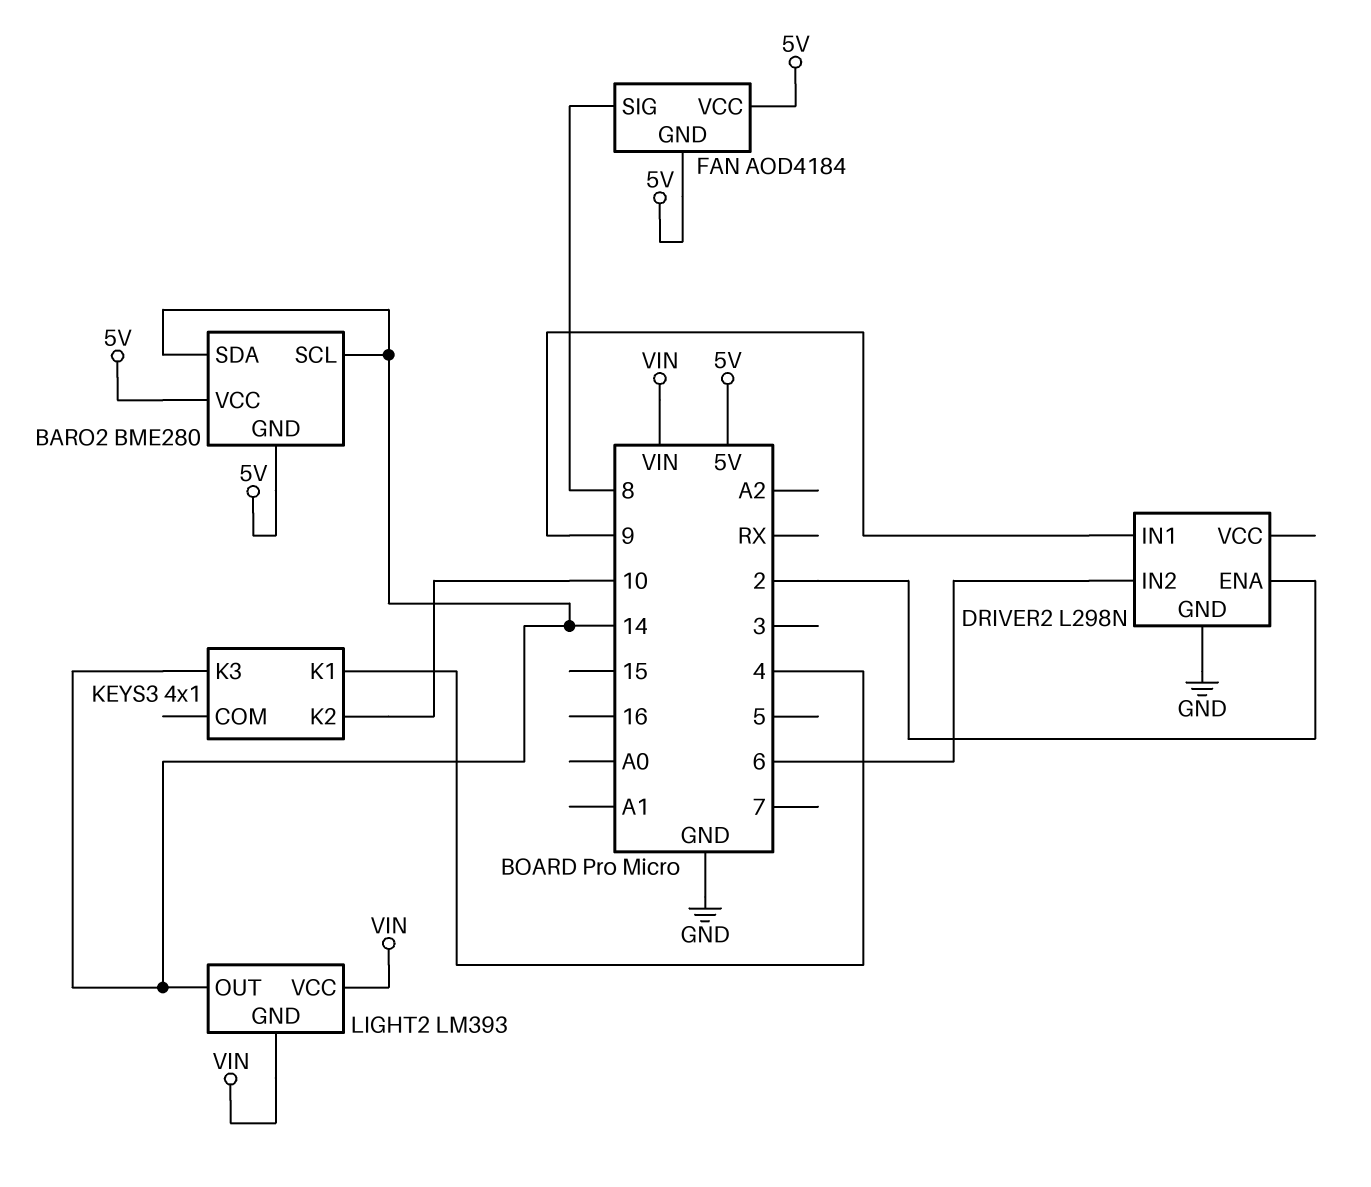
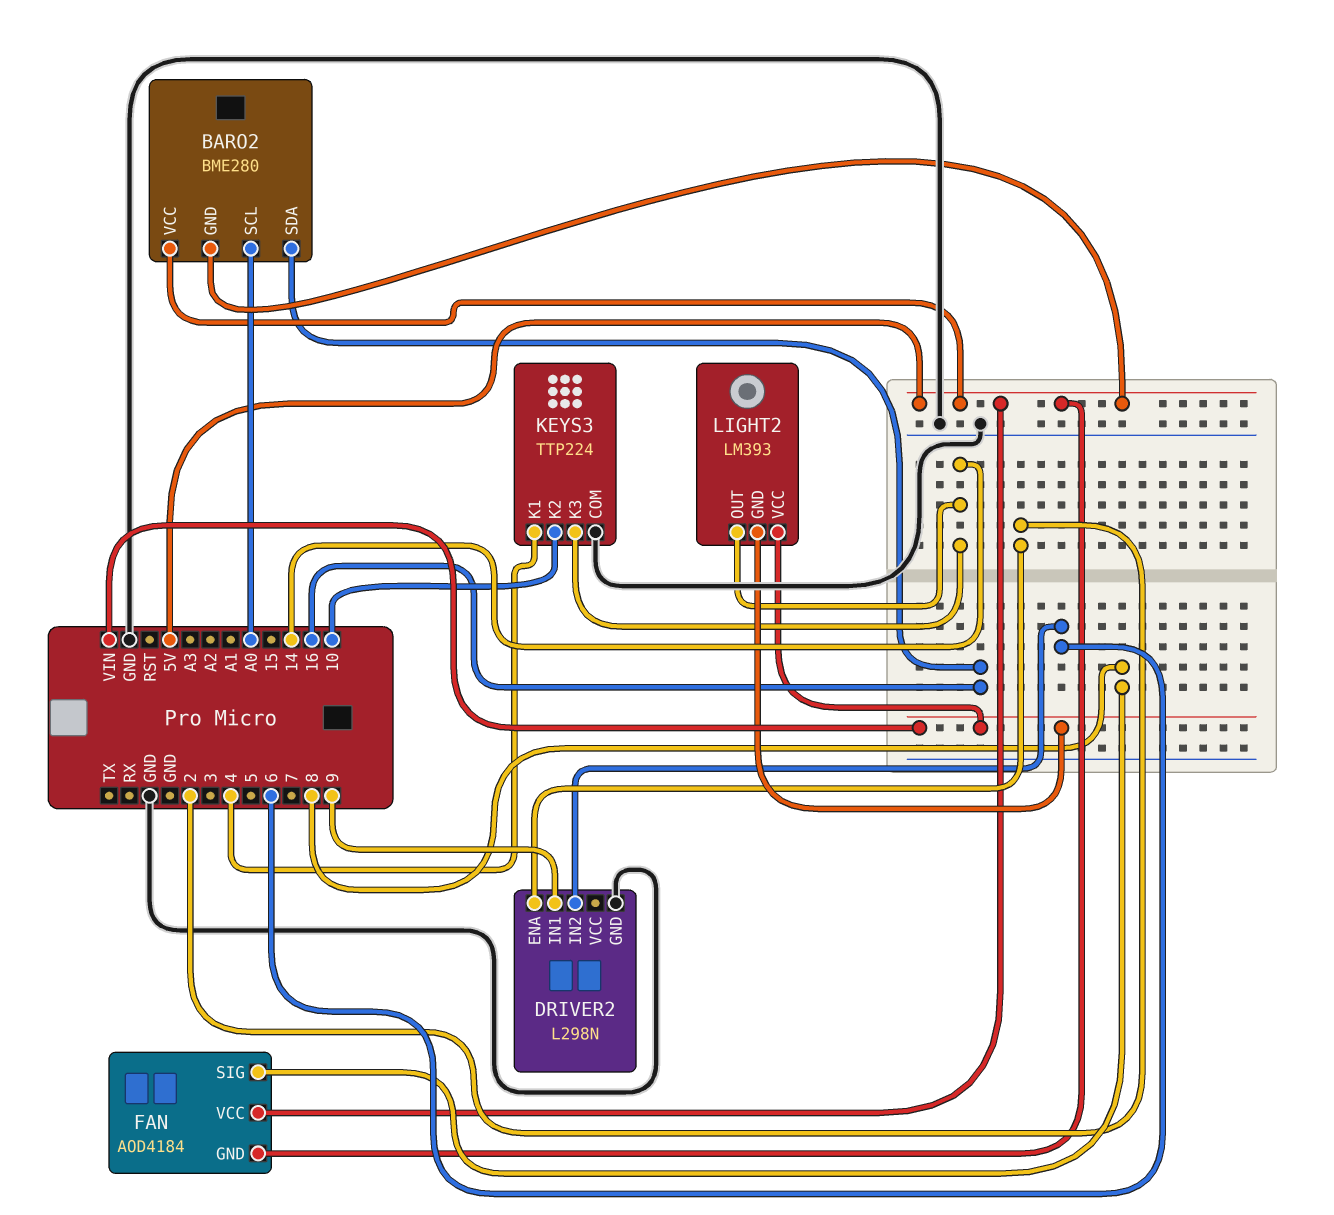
BARO2 pin SCL: 14 -> A0
BARO2 pin SDA: 14 -> 16
KEYS3: 4x1 -> TTP224
KEYS3 pin COM: none -> GND

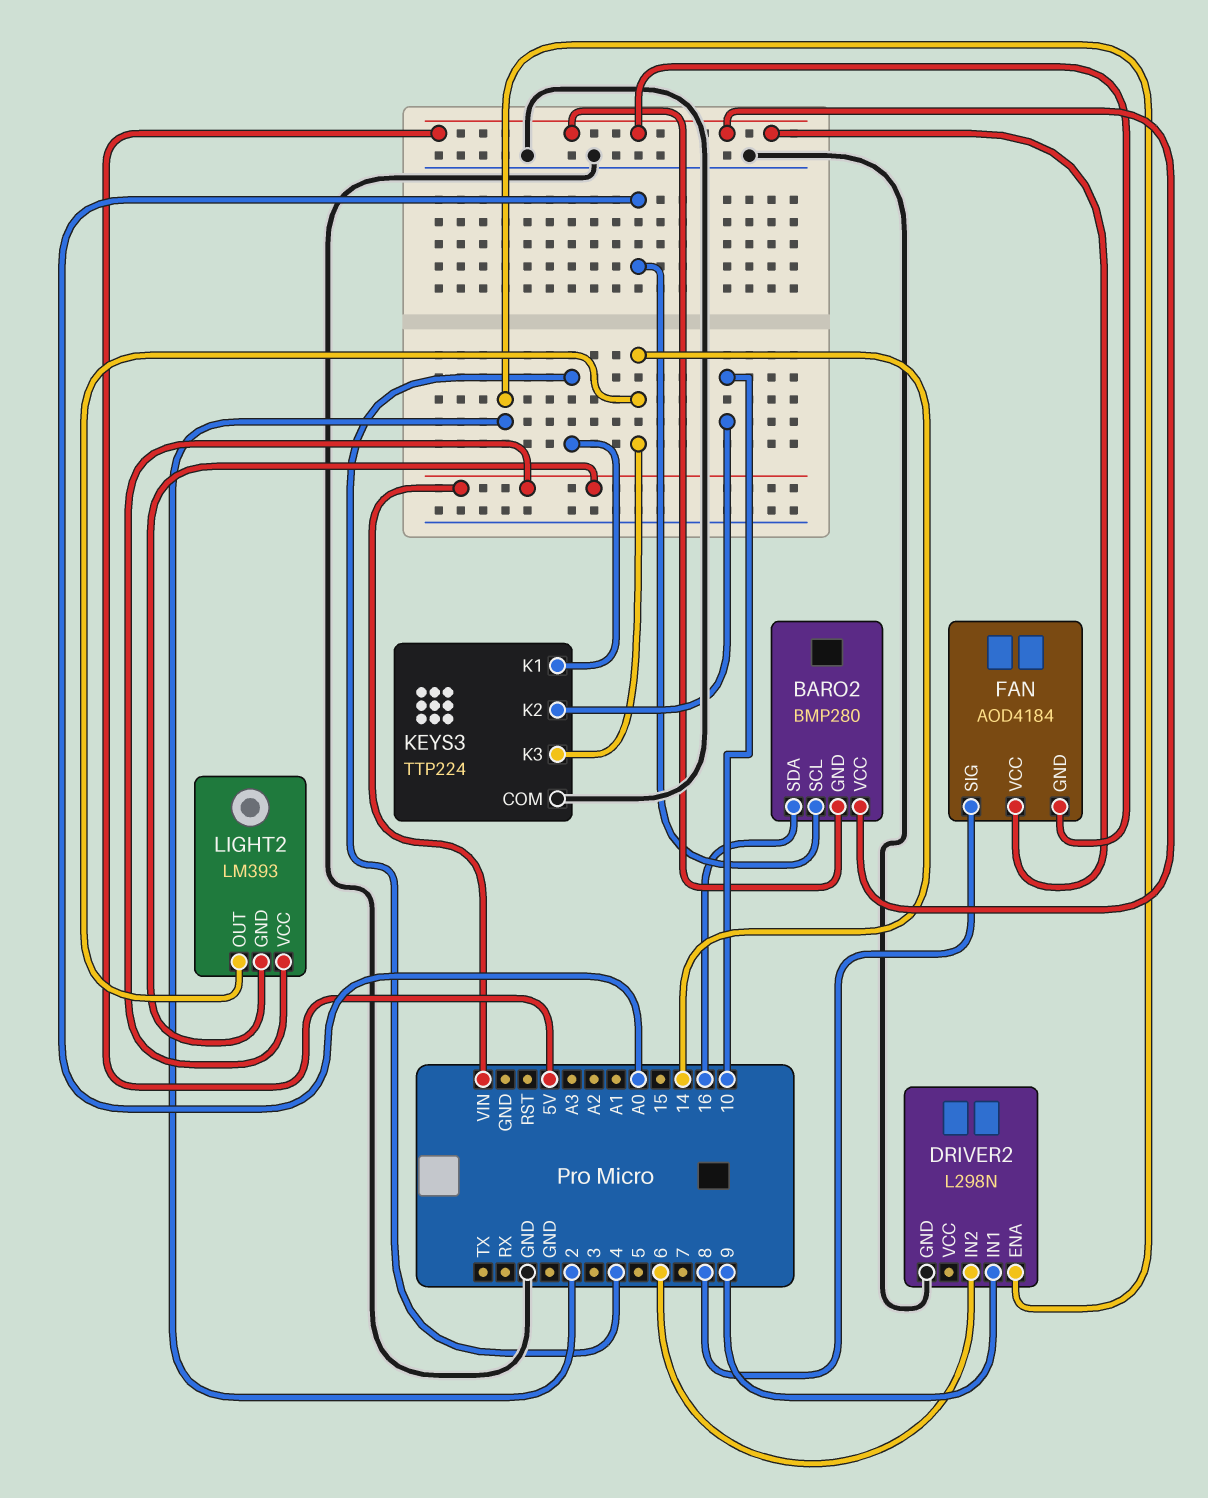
BARO2: BME280 -> BMP280

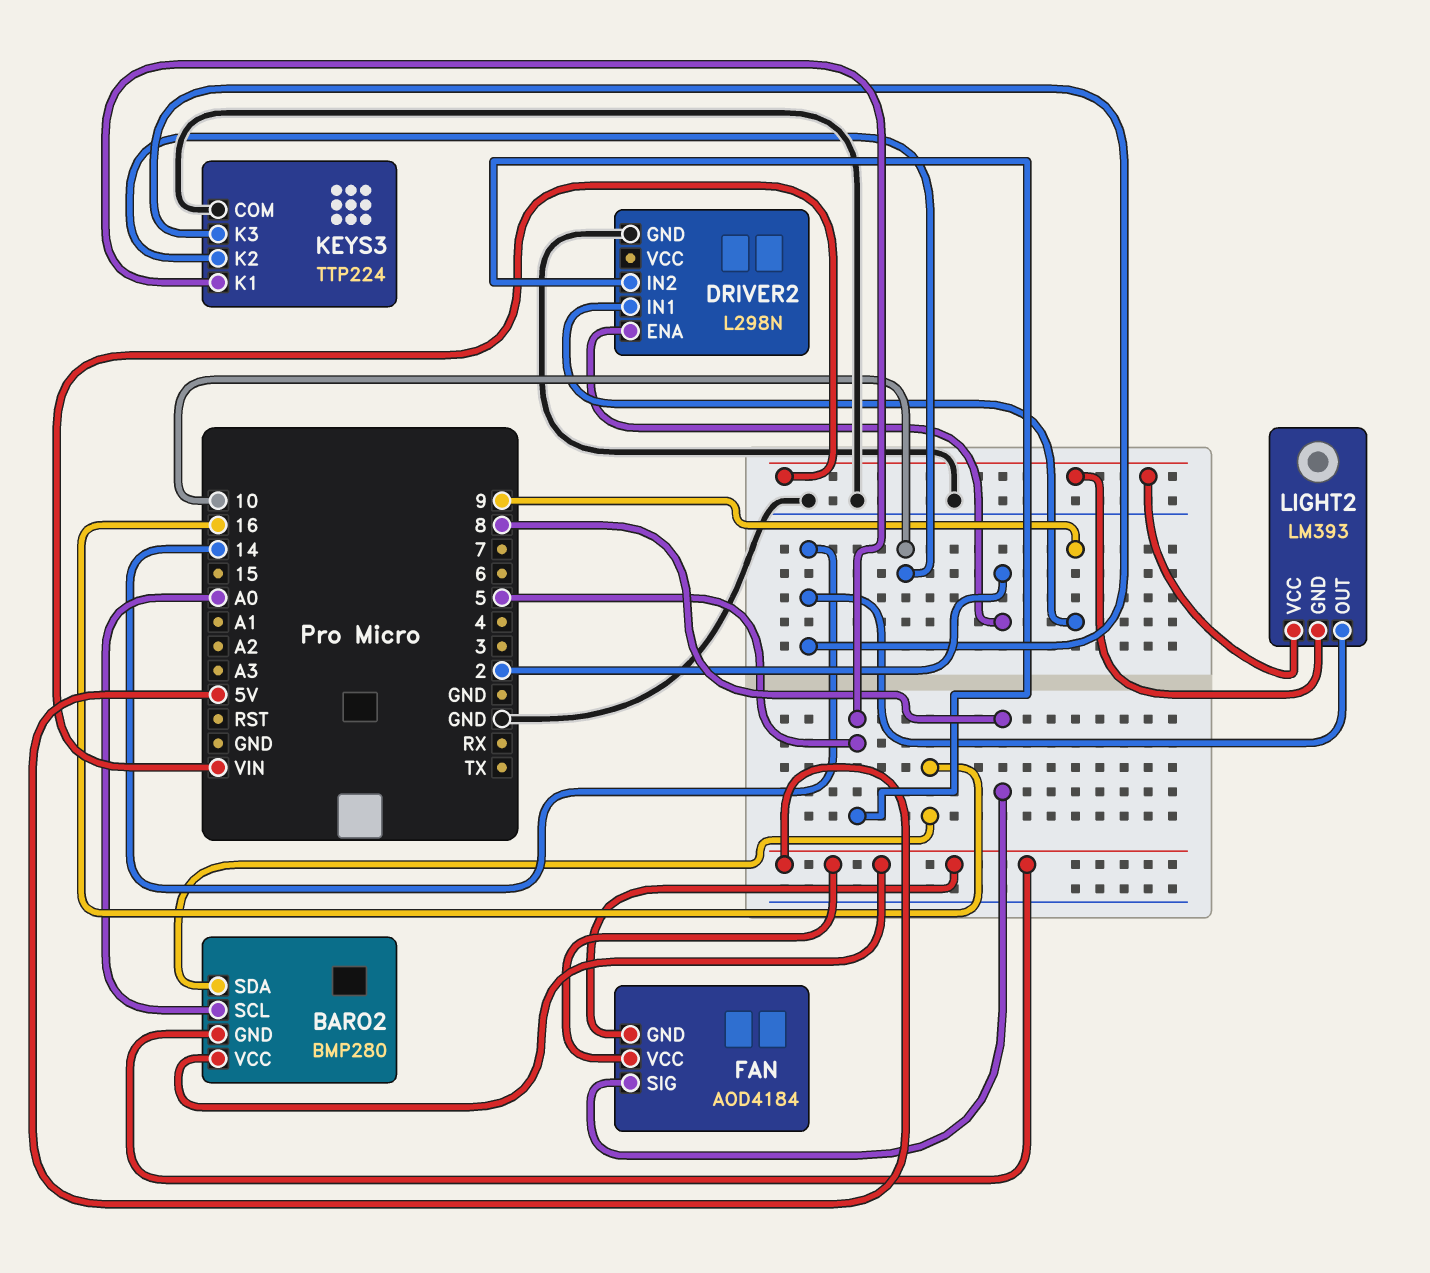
DRIVER2 pin IN2: 6 -> 5
KEYS3 pin K1: 4 -> 5

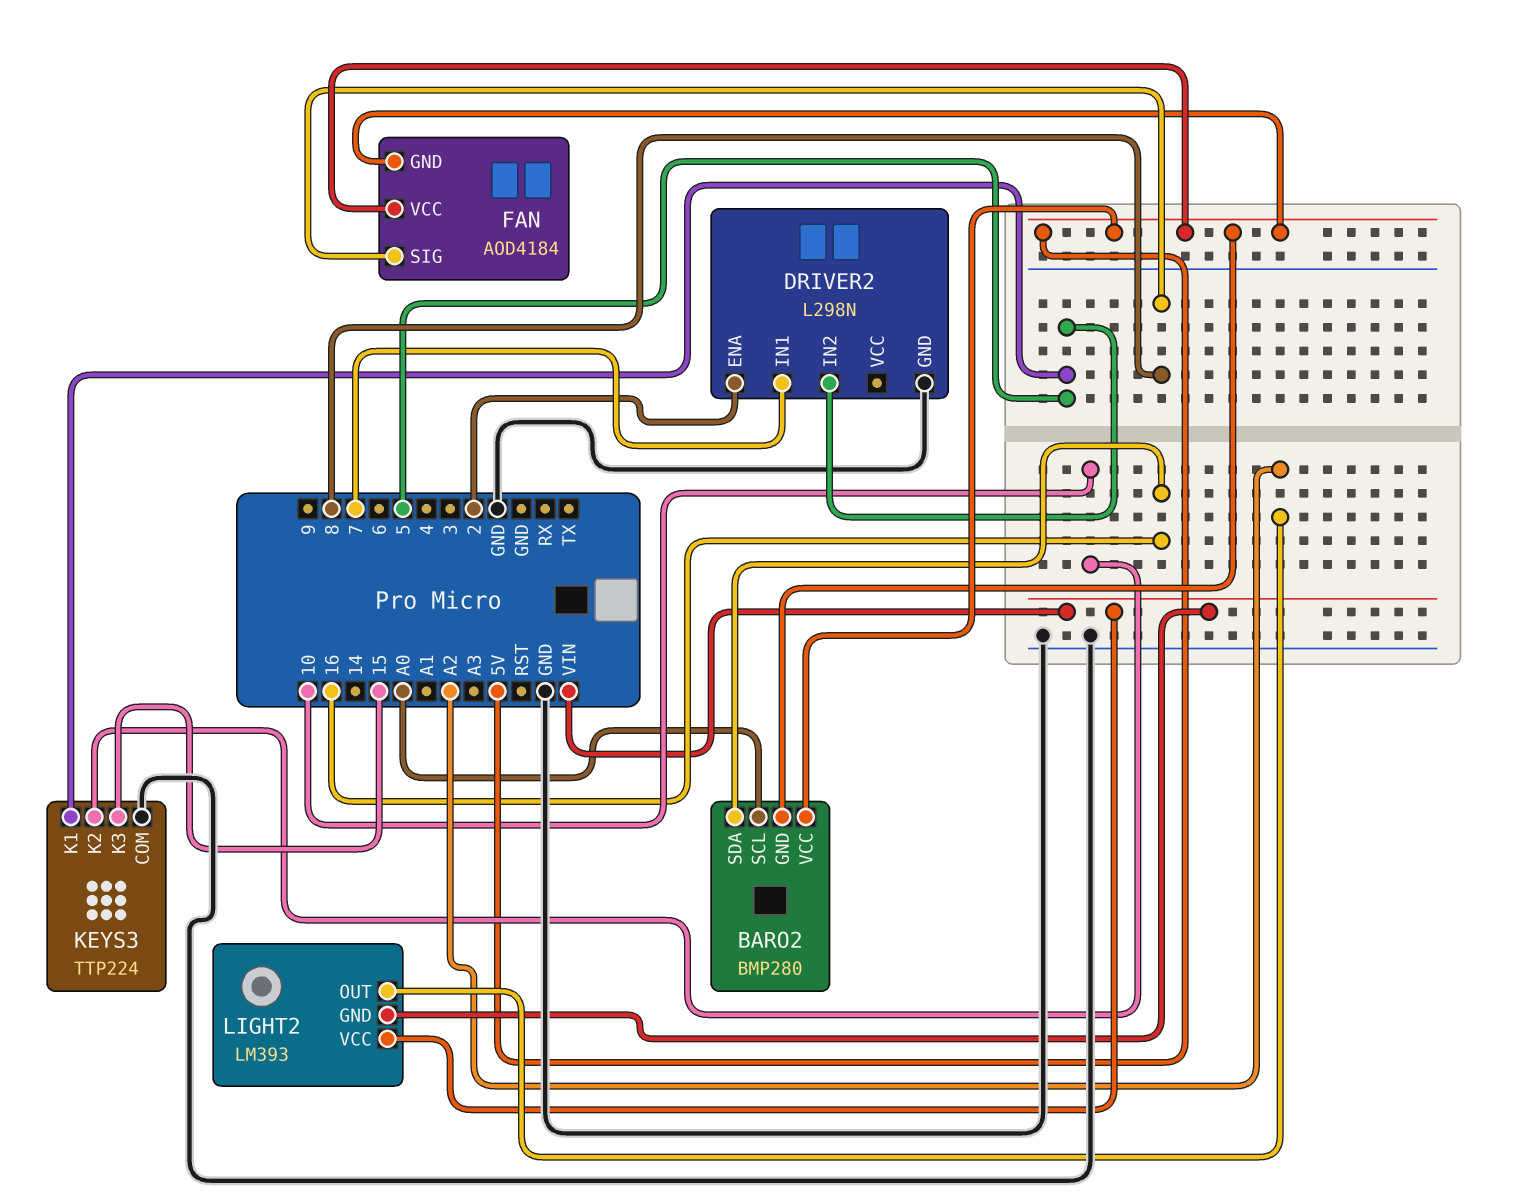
DRIVER2 pin IN1: 9 -> 7
KEYS3 pin K3: 14 -> 15
LIGHT2 pin OUT: 14 -> A2

